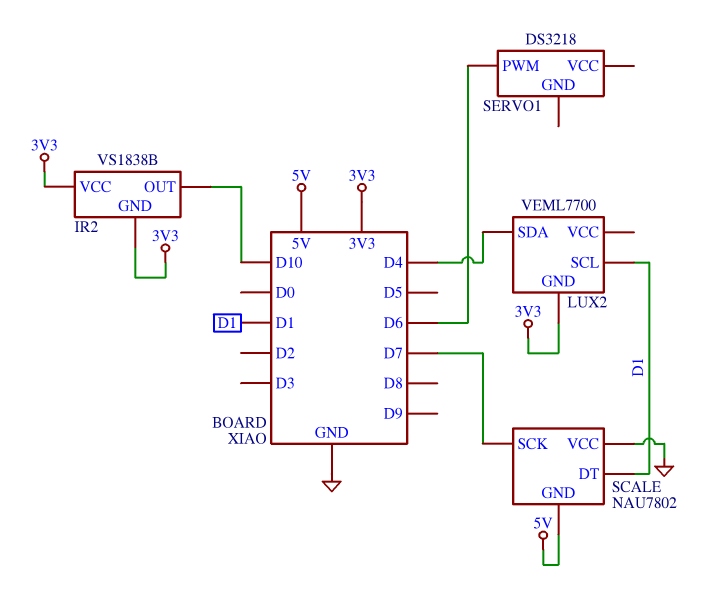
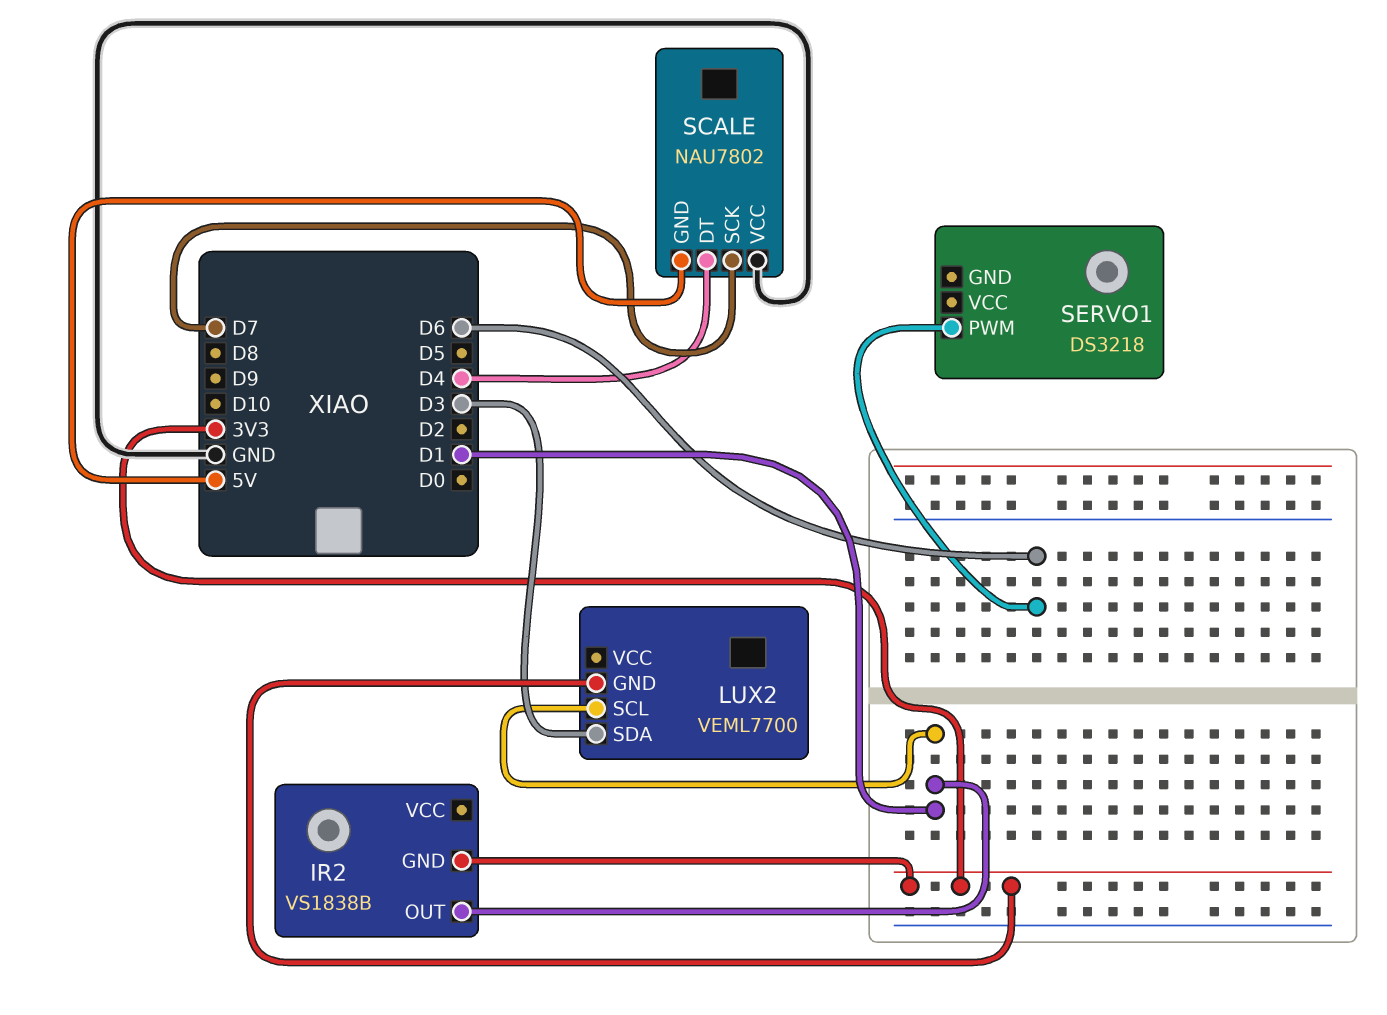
IR2 pin OUT: D10 -> D1
IR2 pin VCC: 3V3 -> none
LUX2 pin SDA: D4 -> D3
SCALE pin DT: D1 -> D4

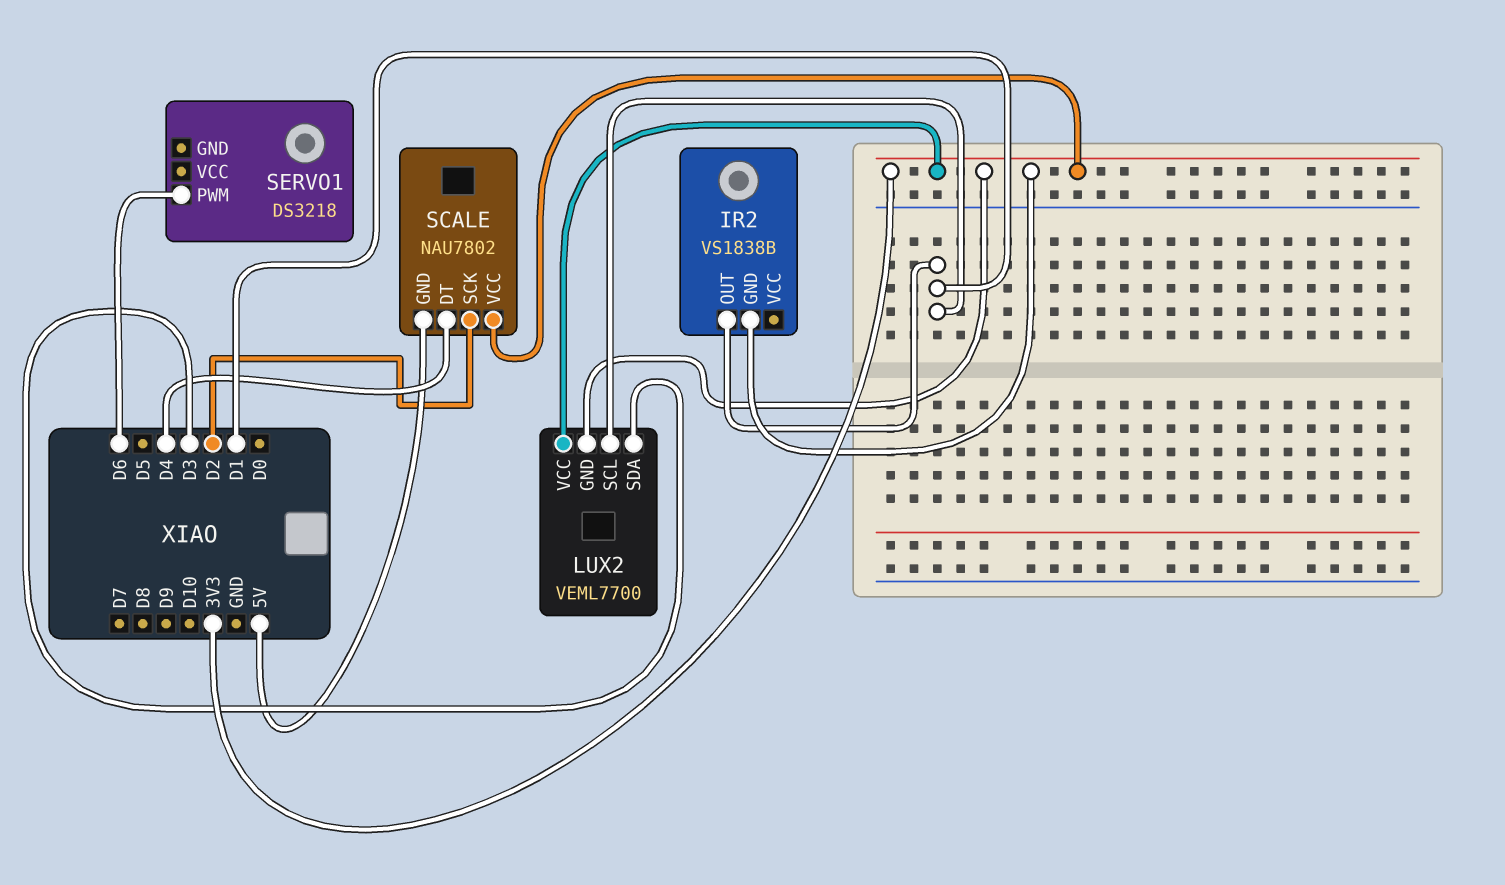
LUX2 pin VCC: none -> 3V3
SCALE pin SCK: D7 -> D2
SCALE pin VCC: GND -> 3V3

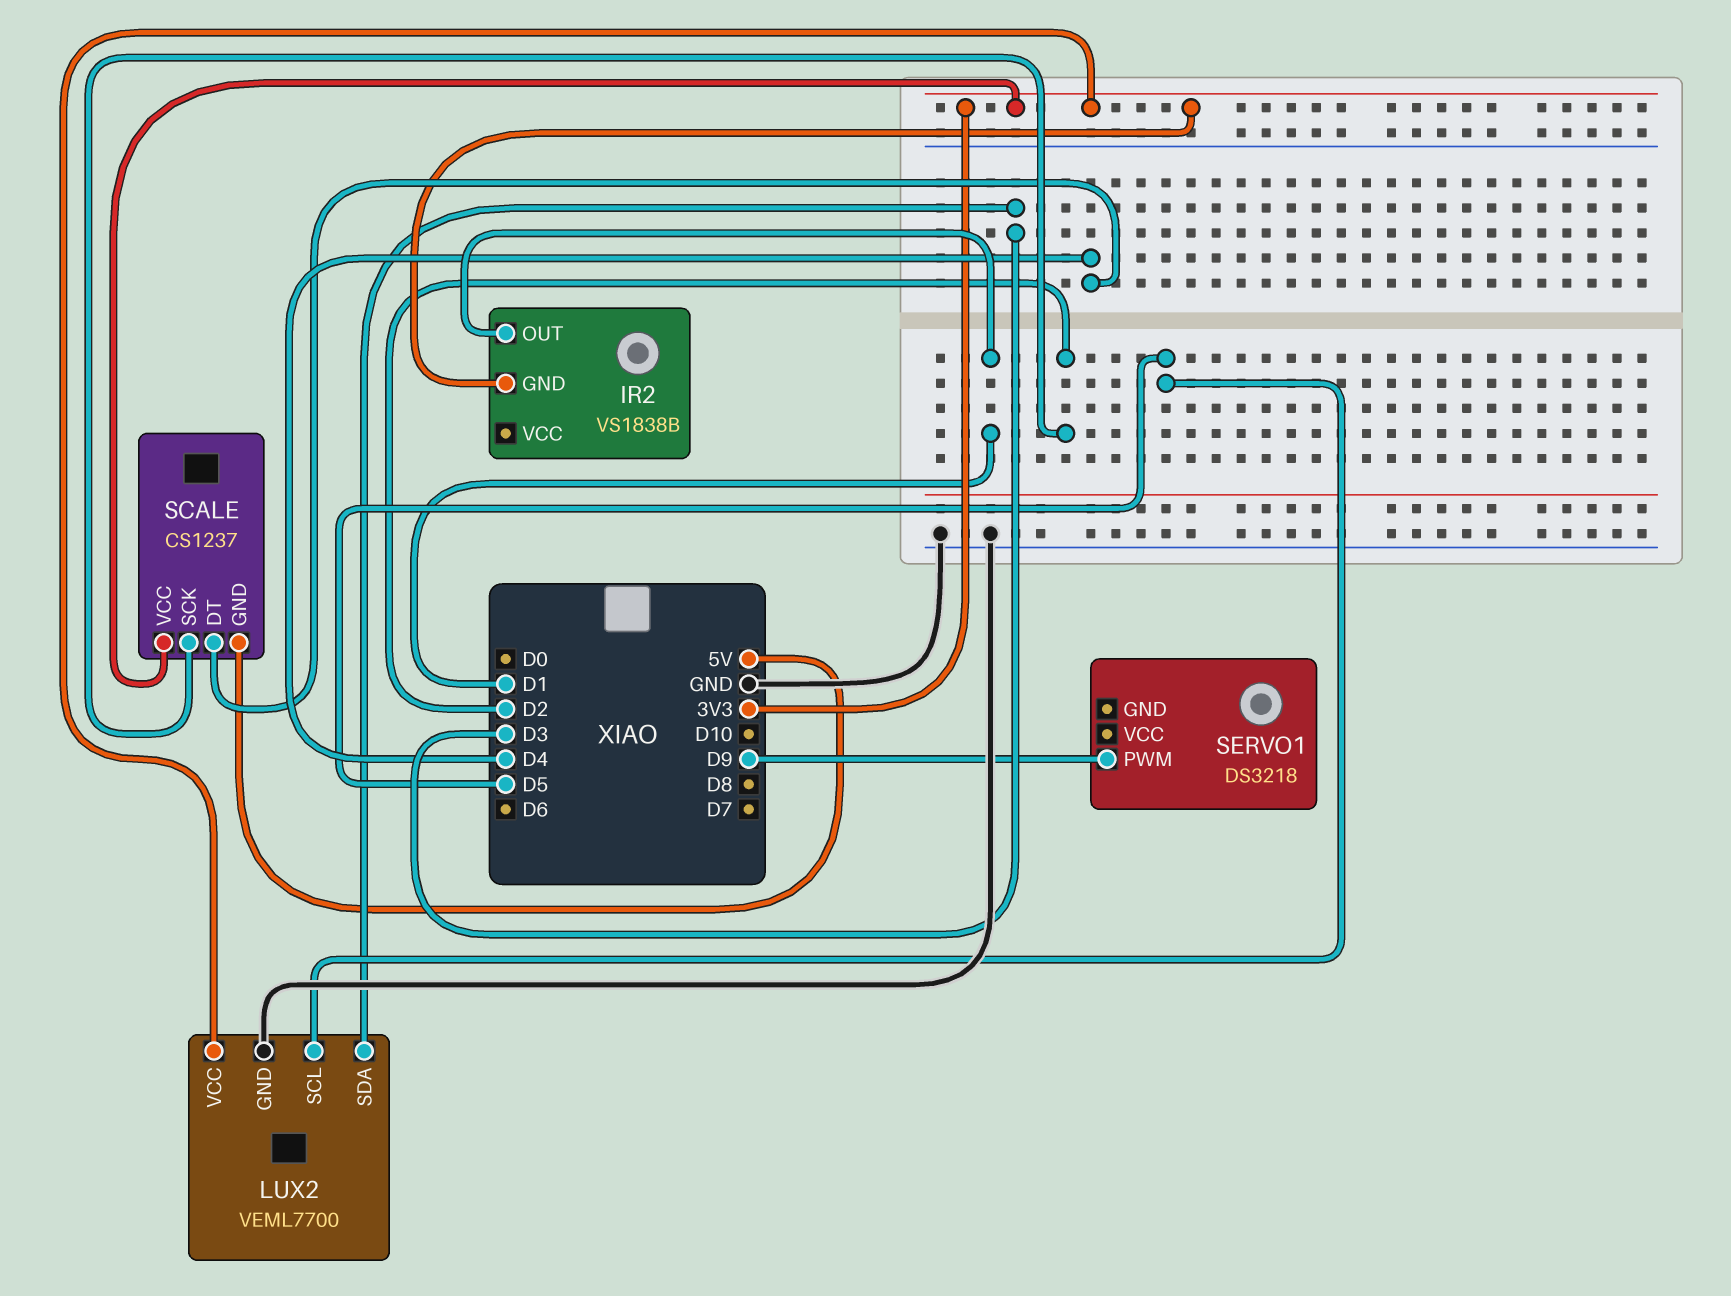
LUX2 pin GND: 3V3 -> GND
LUX2 pin SCL: D1 -> D5
SCALE: NAU7802 -> CS1237
SERVO1 pin PWM: D6 -> D9

